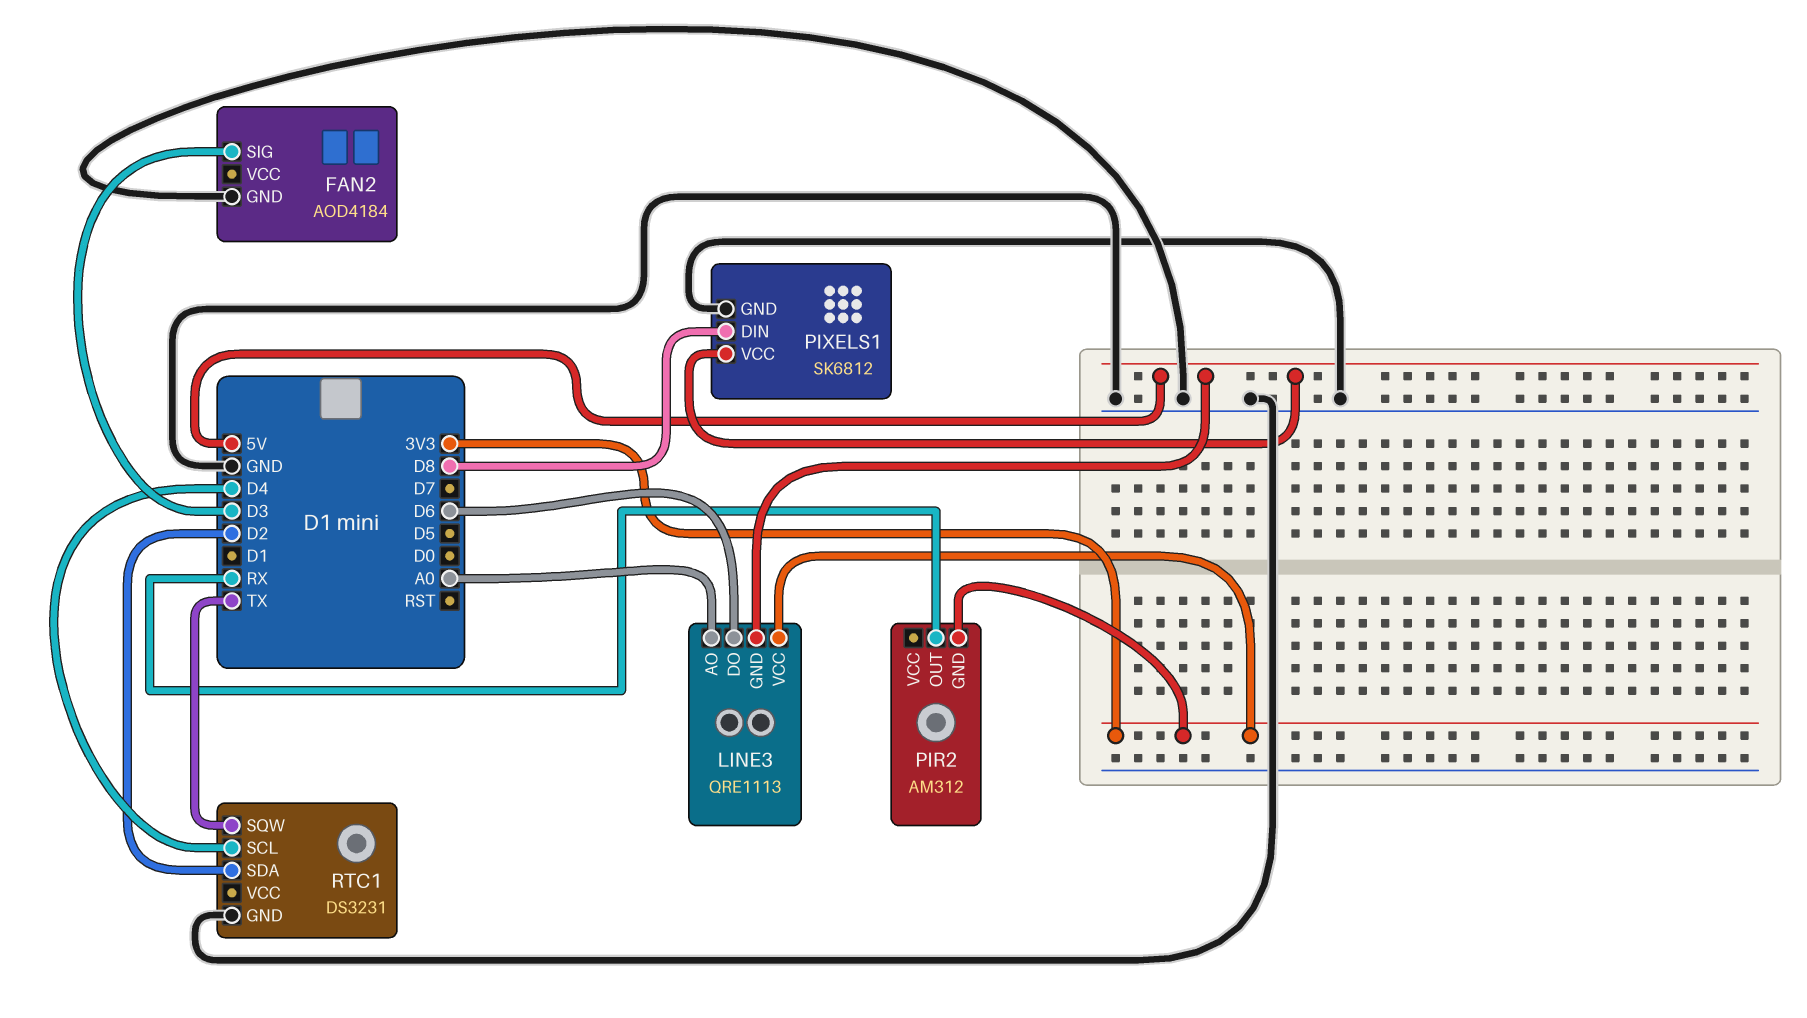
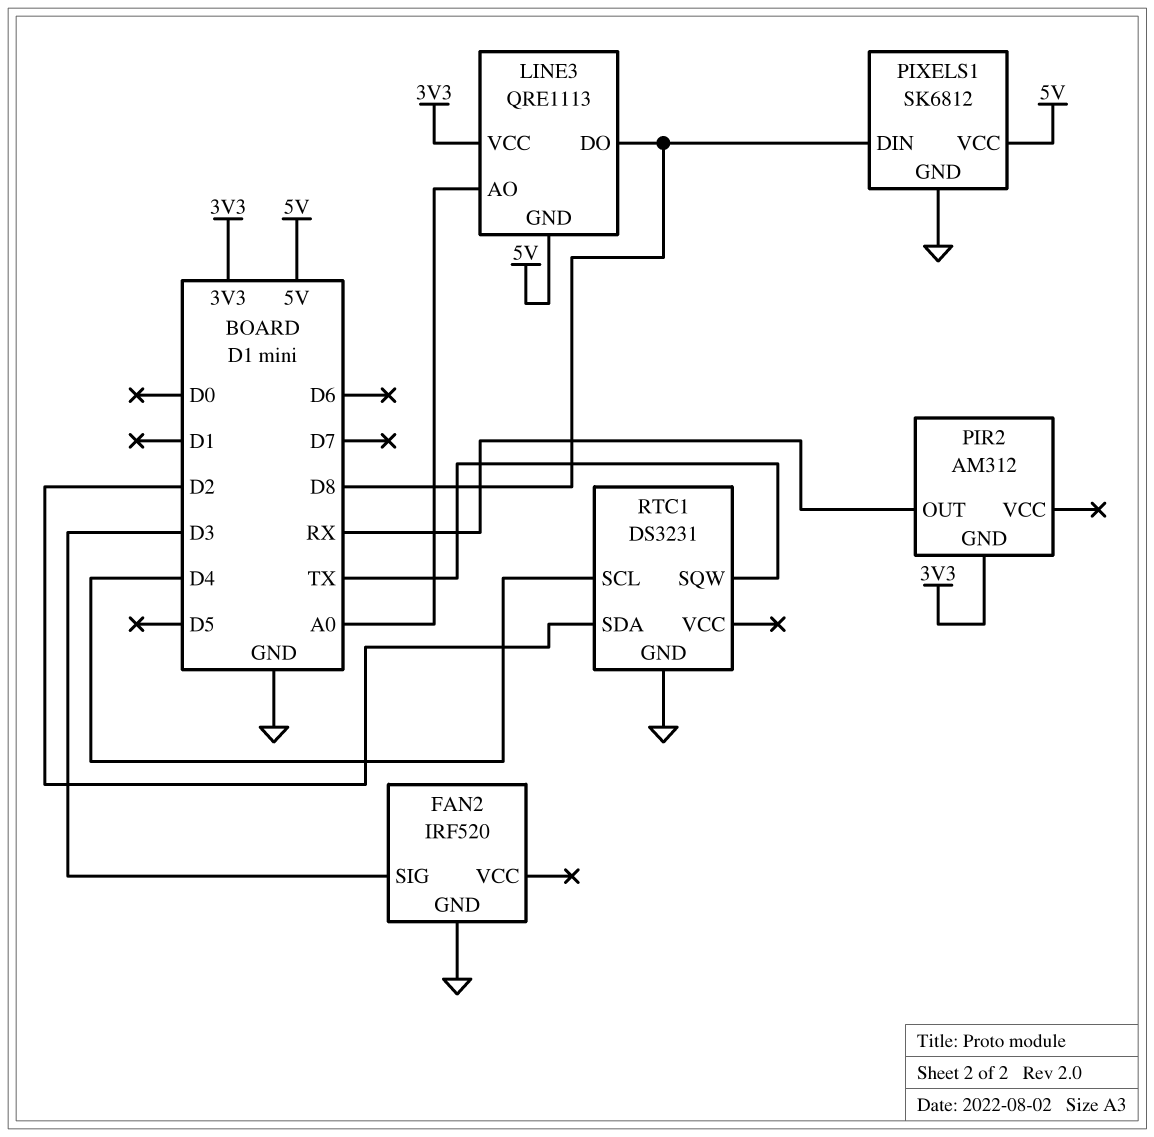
FAN2: AOD4184 -> IRF520
LINE3 pin DO: D6 -> D8

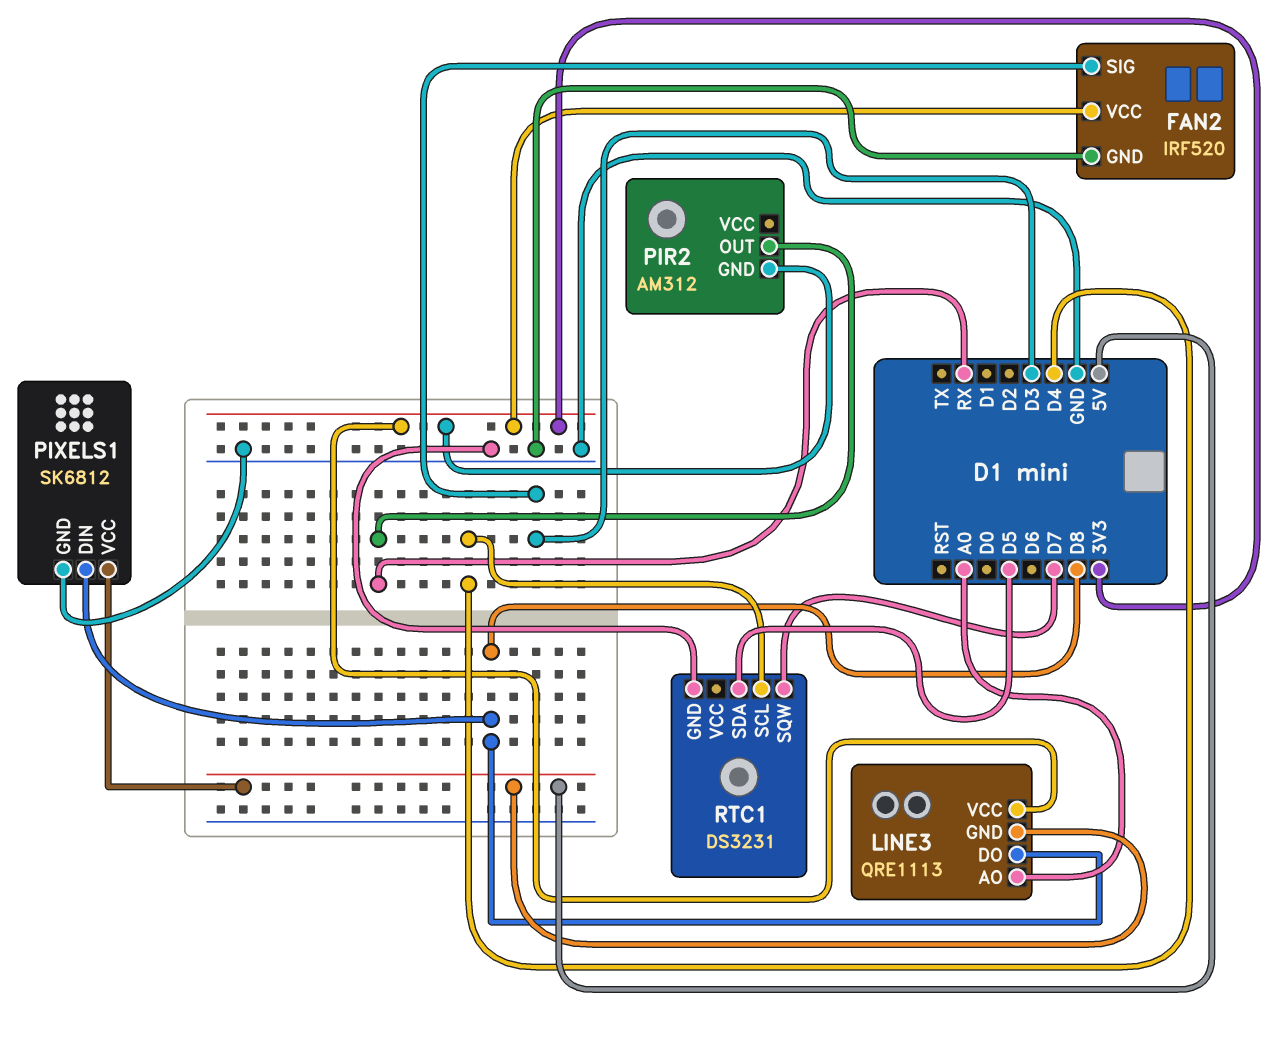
FAN2 pin VCC: none -> 3V3
RTC1 pin SDA: D2 -> D5
RTC1 pin SQW: TX -> D7

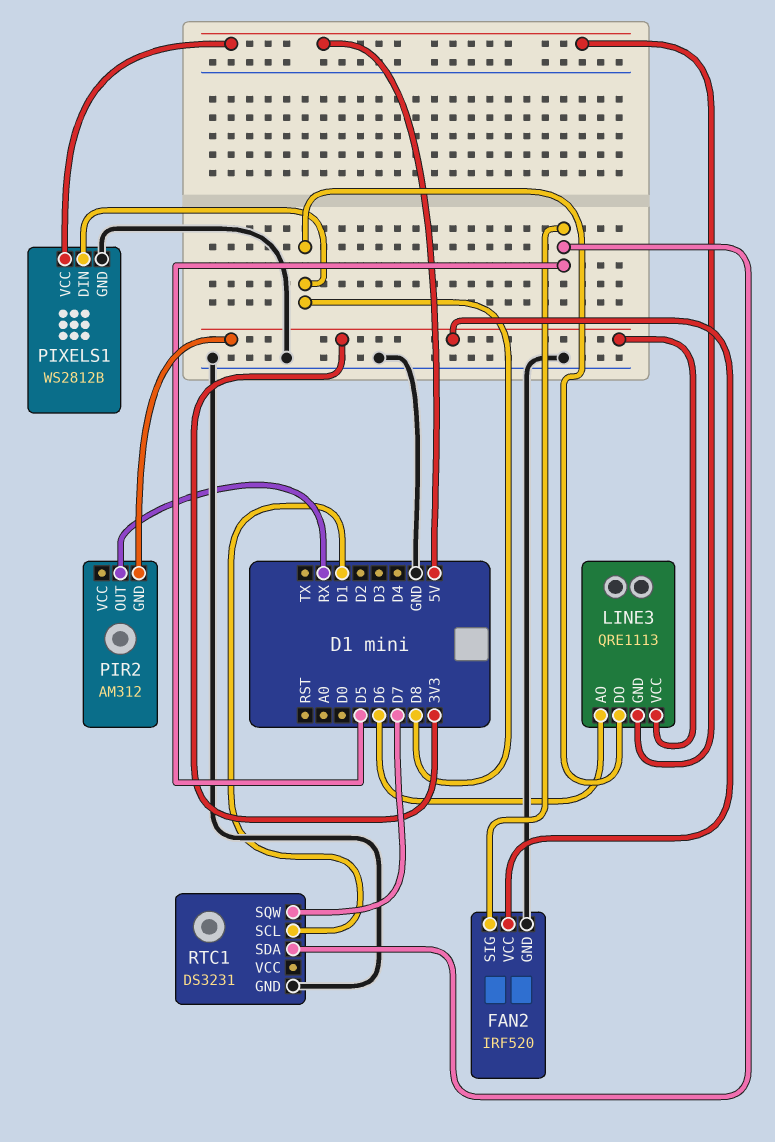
FAN2 pin SIG: D3 -> D5
LINE3 pin AO: A0 -> D6
PIXELS1: SK6812 -> WS2812B
RTC1 pin SCL: D4 -> D1

